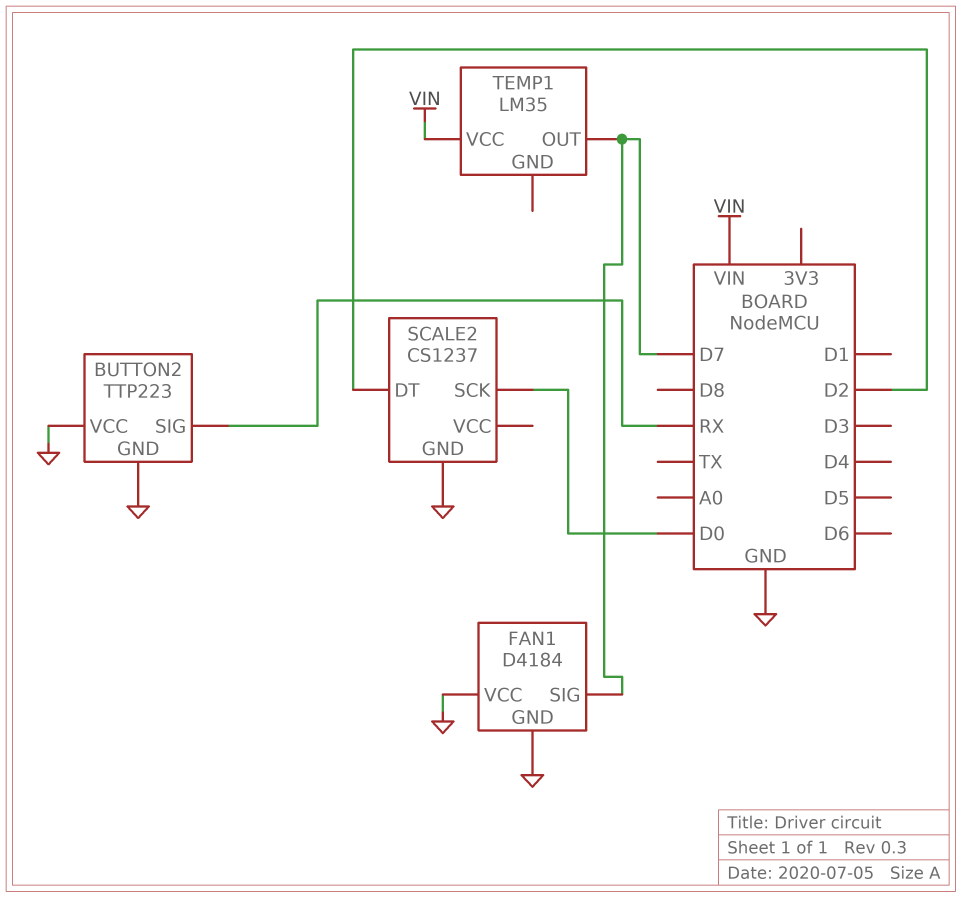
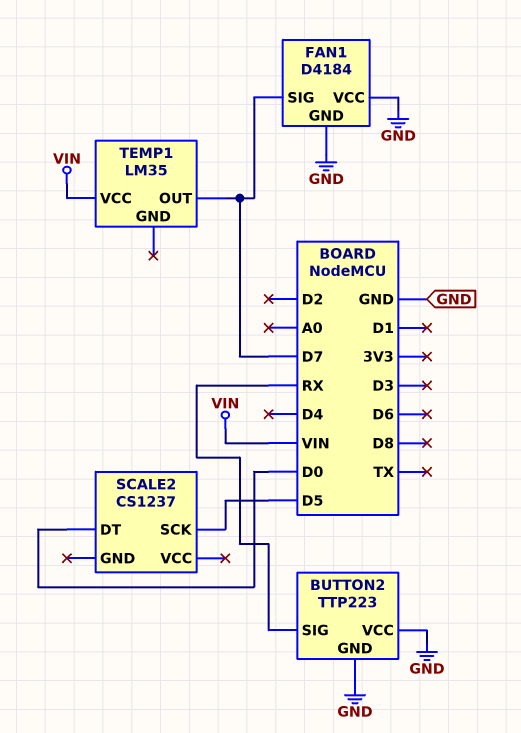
SCALE2 pin DT: D2 -> D0
SCALE2 pin GND: GND -> none
SCALE2 pin SCK: D0 -> D5

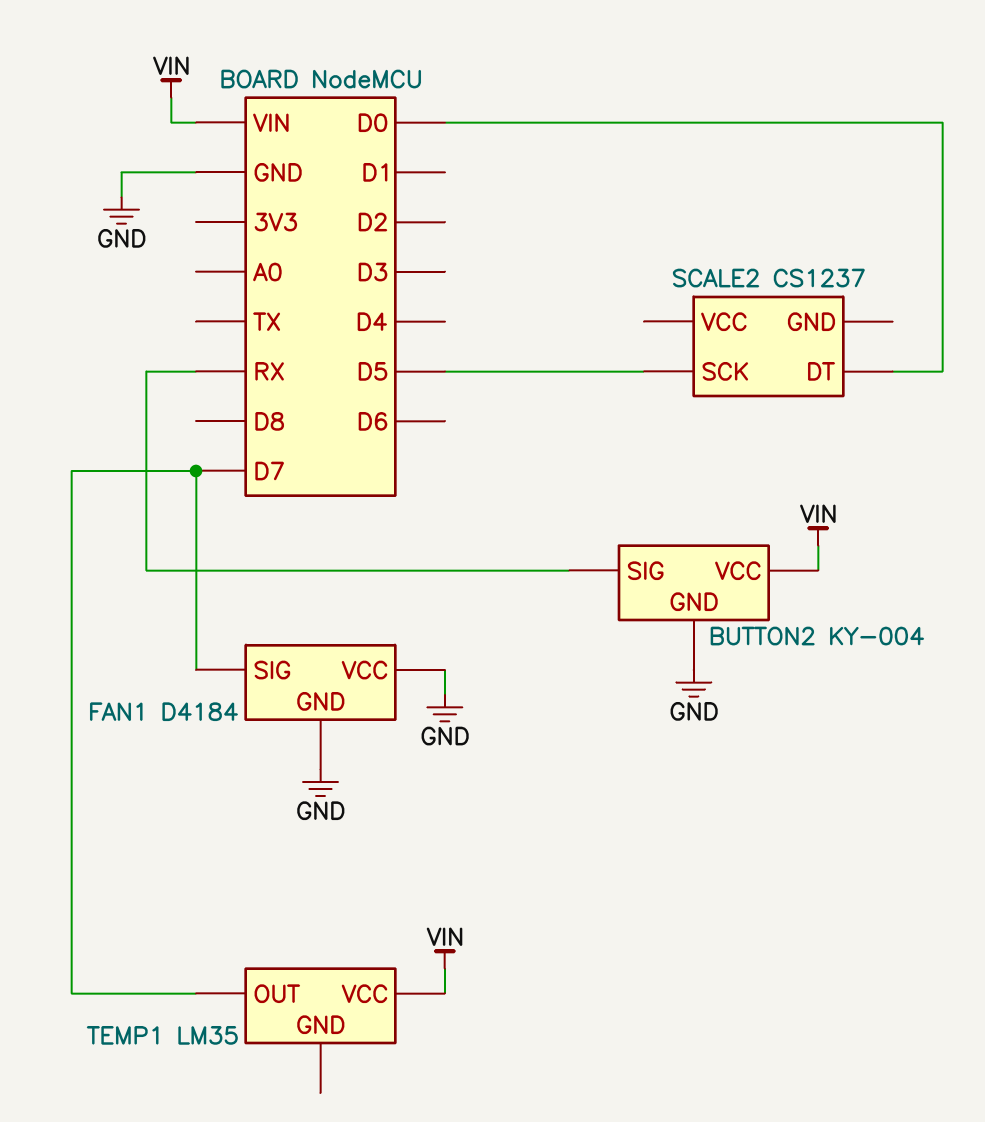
BUTTON2: TTP223 -> KY-004
BUTTON2 pin VCC: GND -> VIN

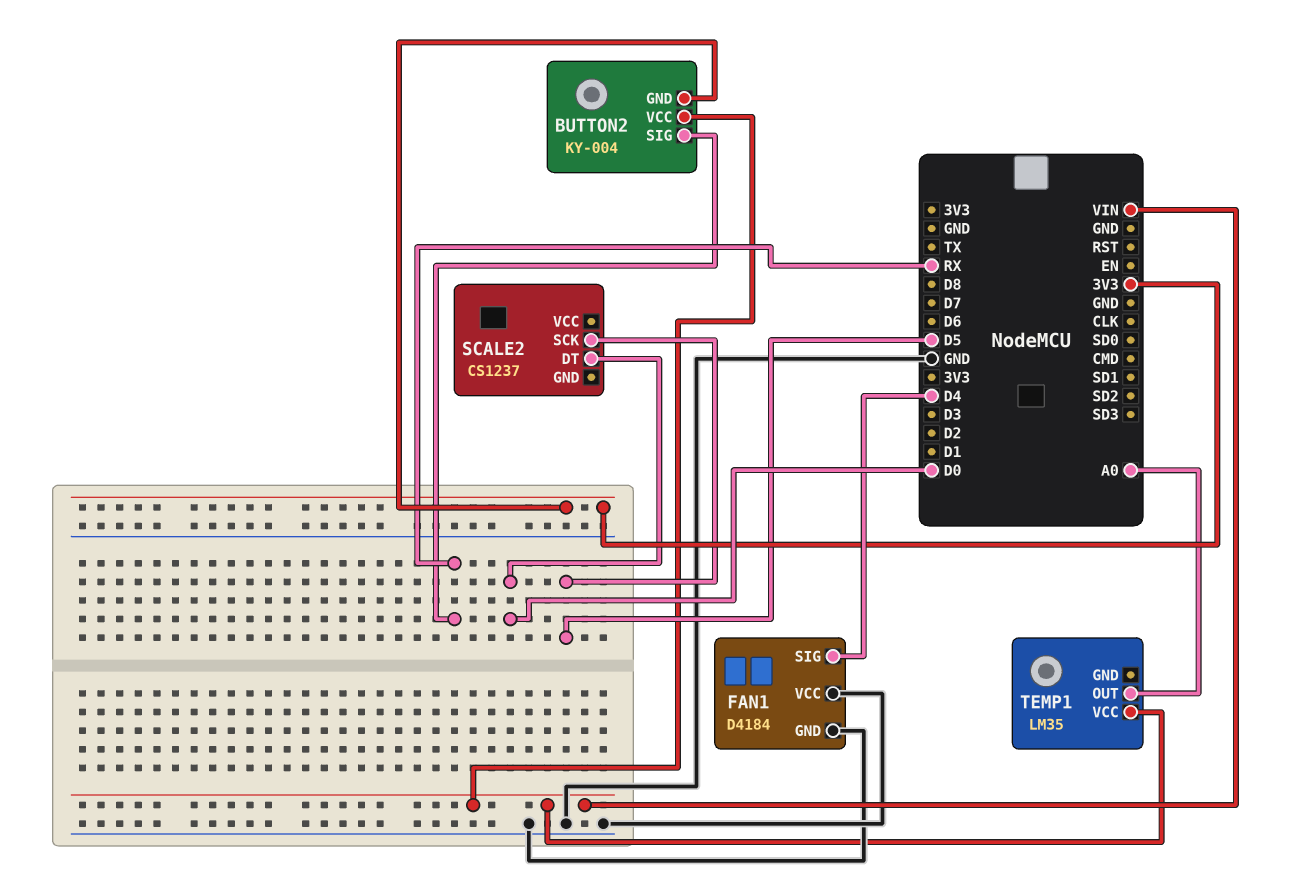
BUTTON2 pin GND: GND -> 3V3
FAN1 pin SIG: D7 -> D4
TEMP1 pin OUT: D7 -> A0

